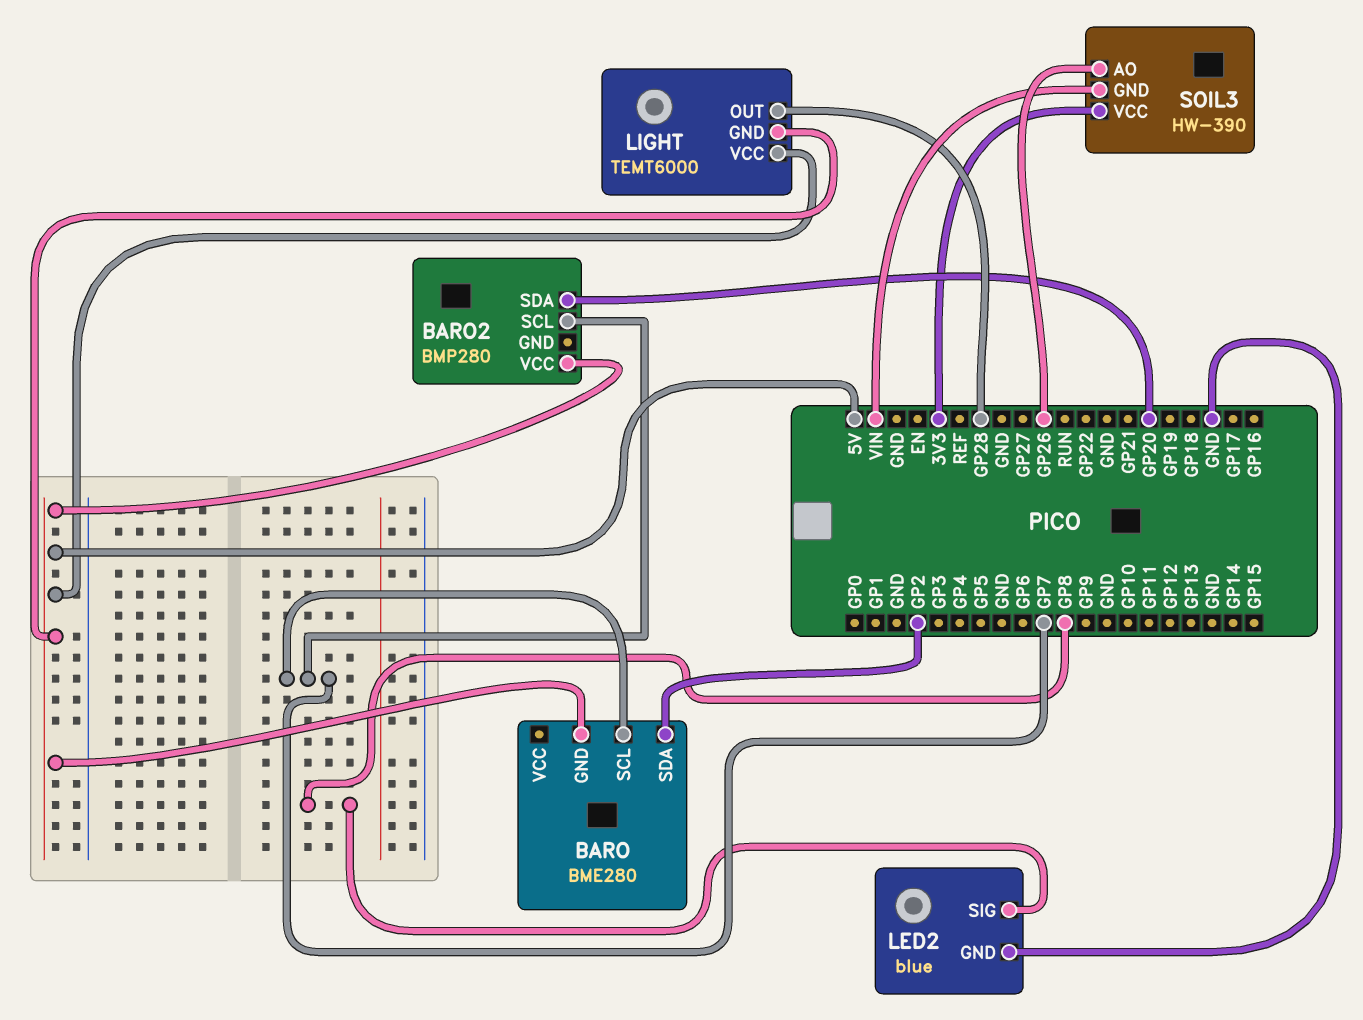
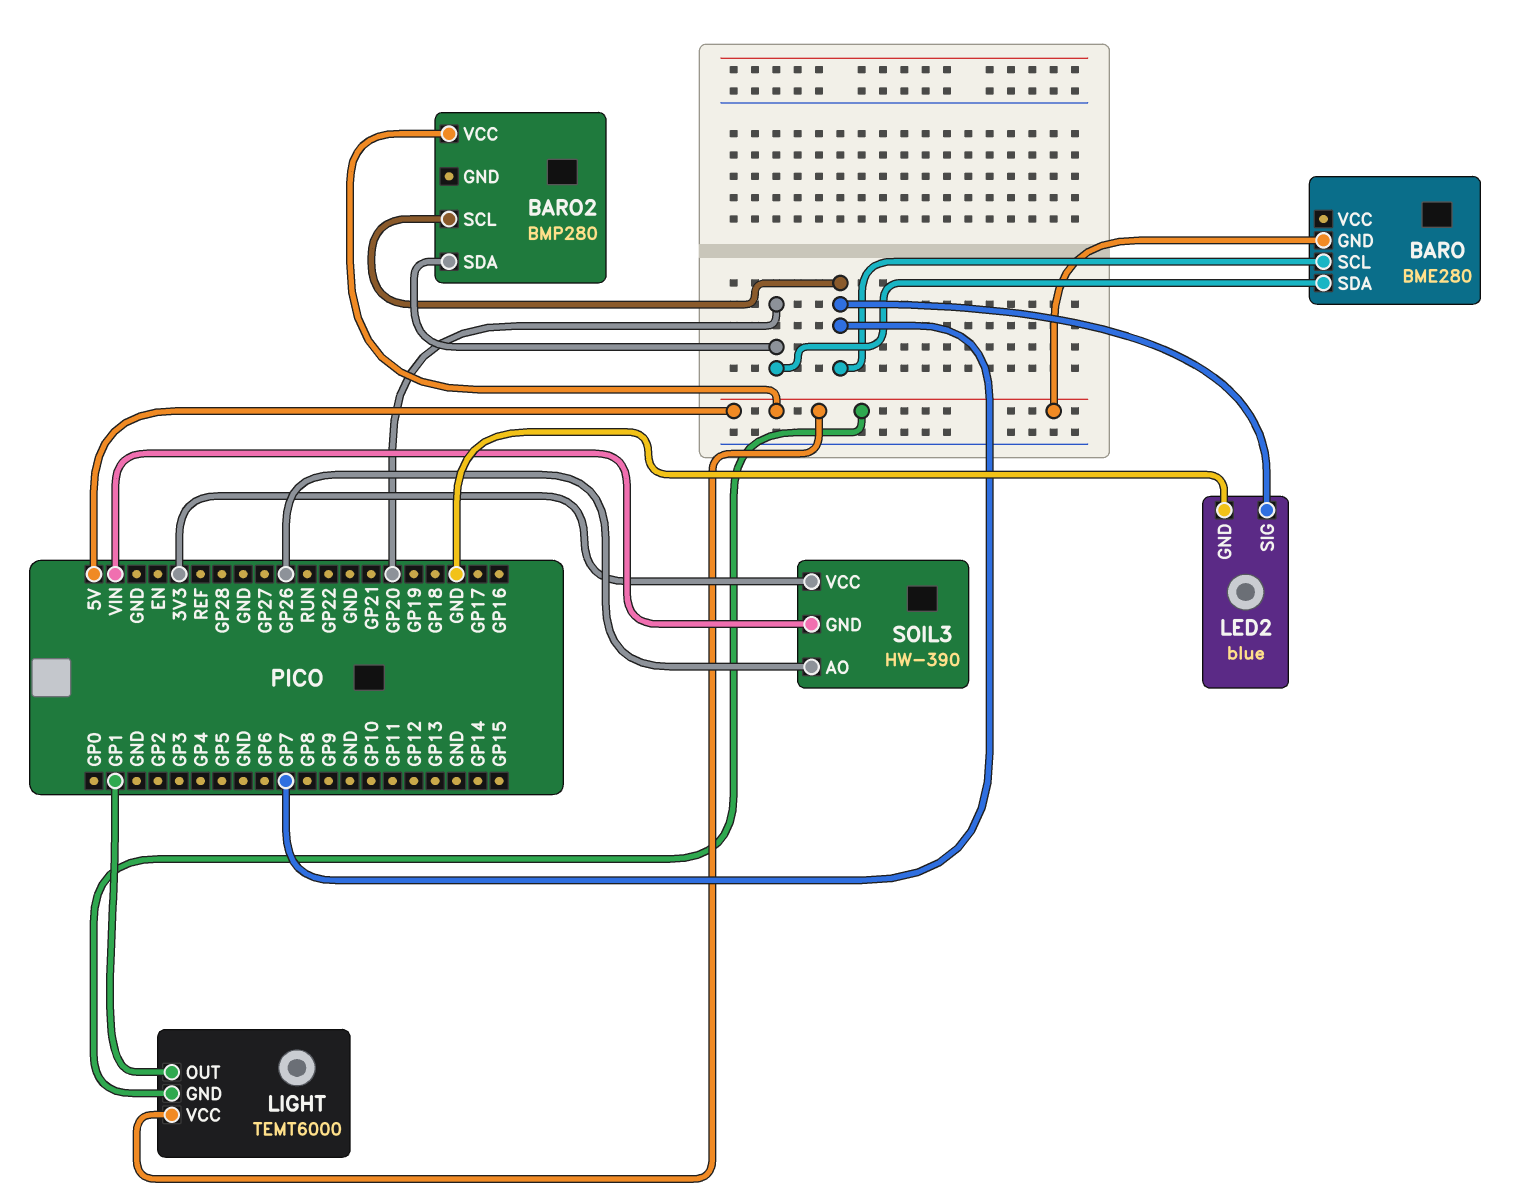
BARO pin SDA: GP2 -> GP20
LED2 pin SIG: GP8 -> GP7
LIGHT pin OUT: GP28 -> GP1

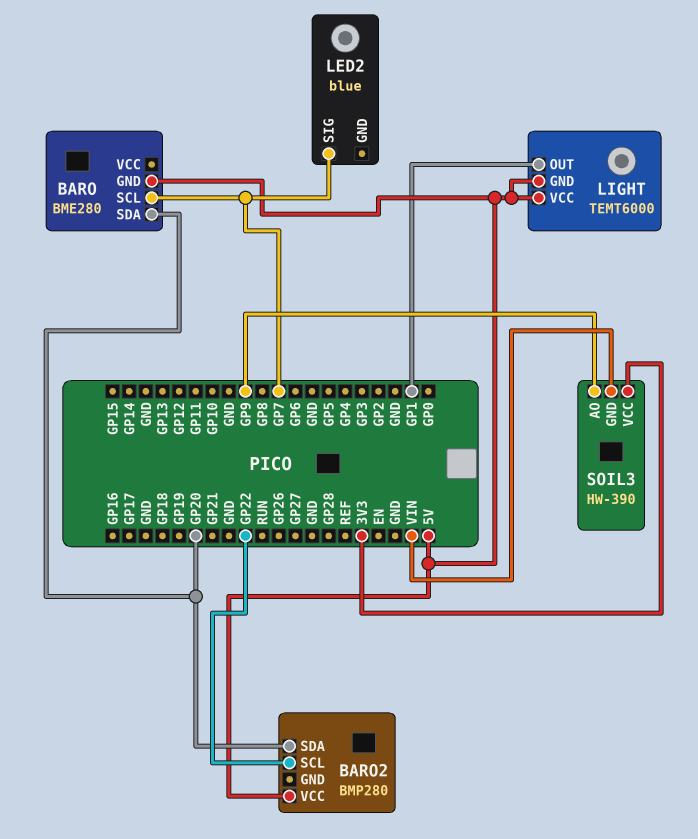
BARO2 pin SCL: GP7 -> GP22
LED2 pin GND: GND -> none
SOIL3 pin AO: GP26 -> GP9

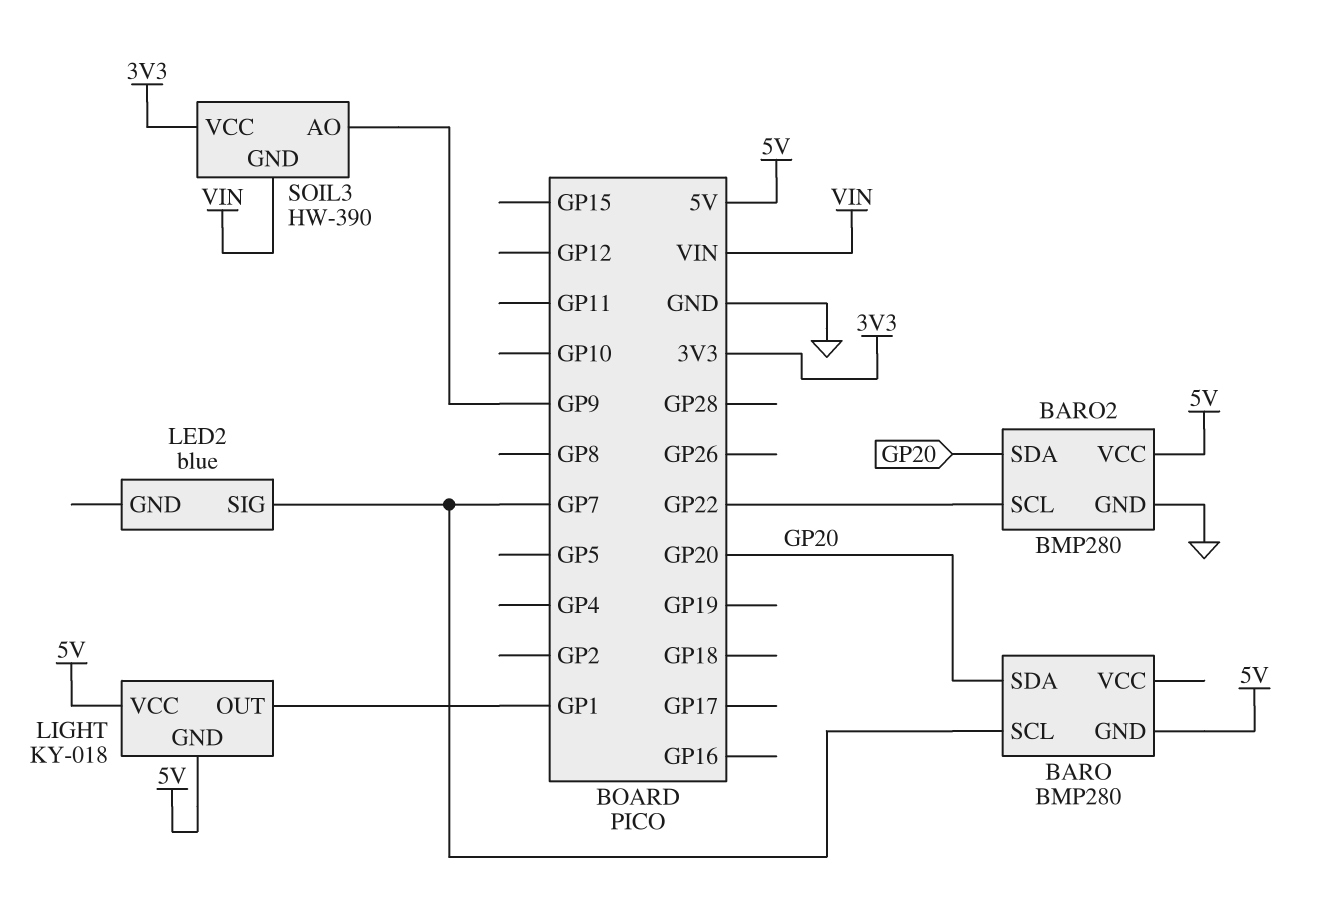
BARO: BME280 -> BMP280
BARO2 pin GND: none -> GND
LIGHT: TEMT6000 -> KY-018

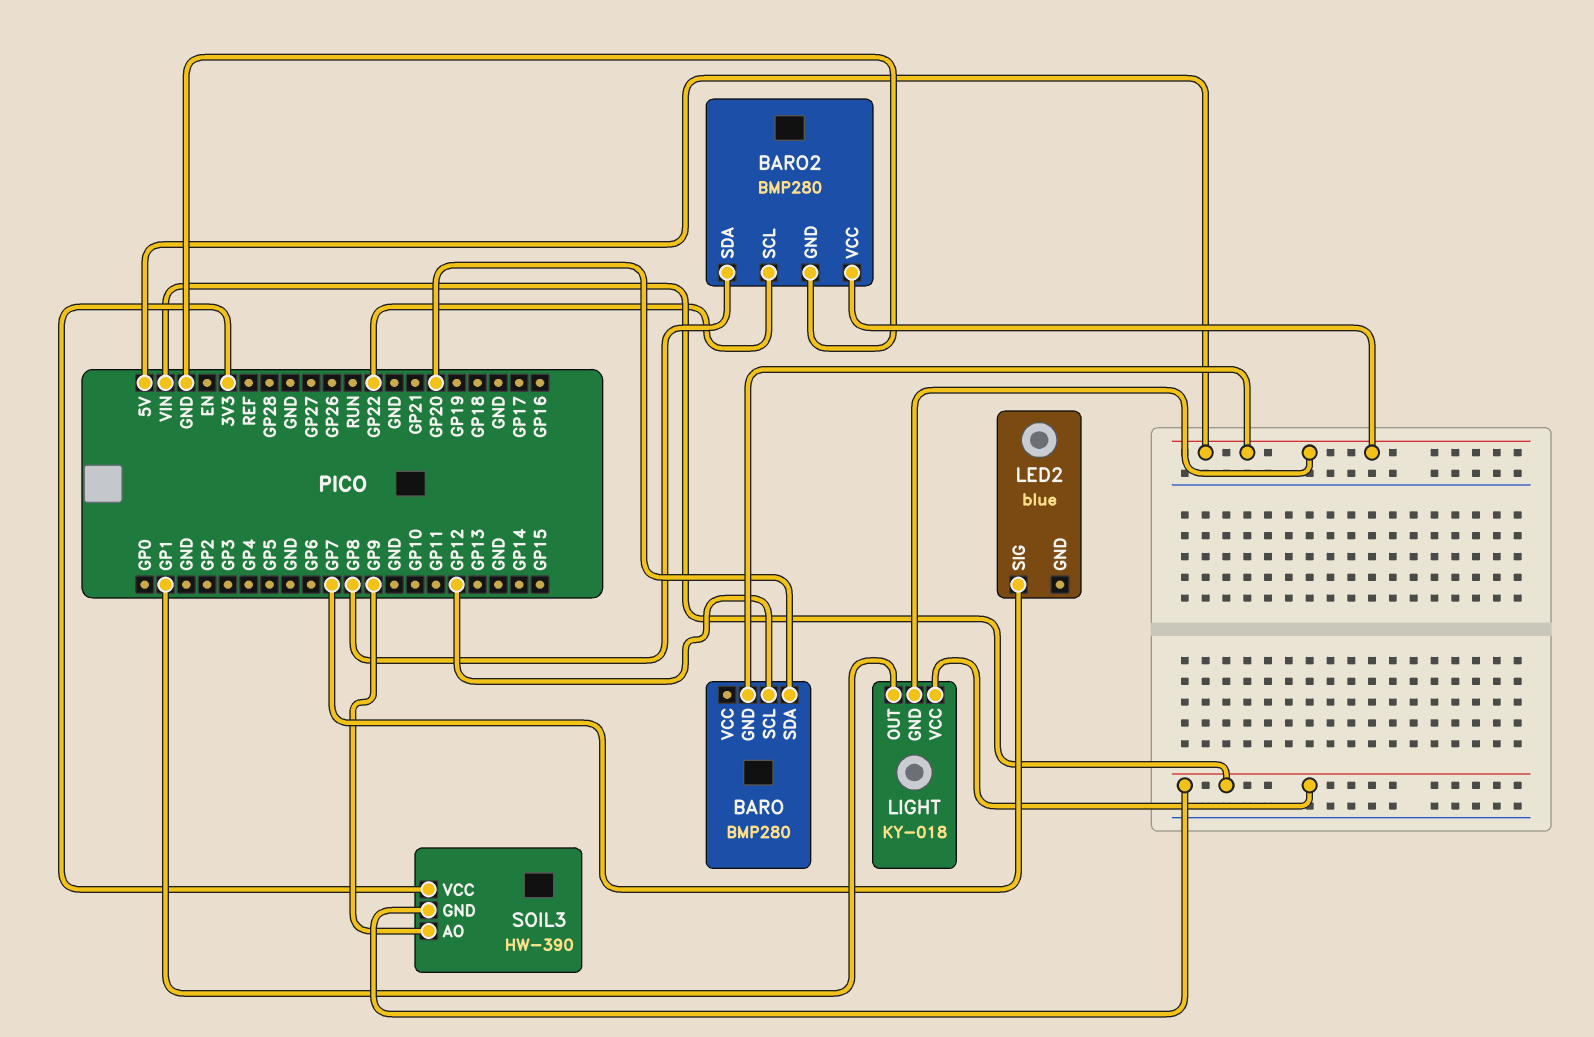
BARO pin SCL: GP7 -> GP12
BARO2 pin SDA: GP20 -> GP8
LIGHT pin VCC: 5V -> VIN

